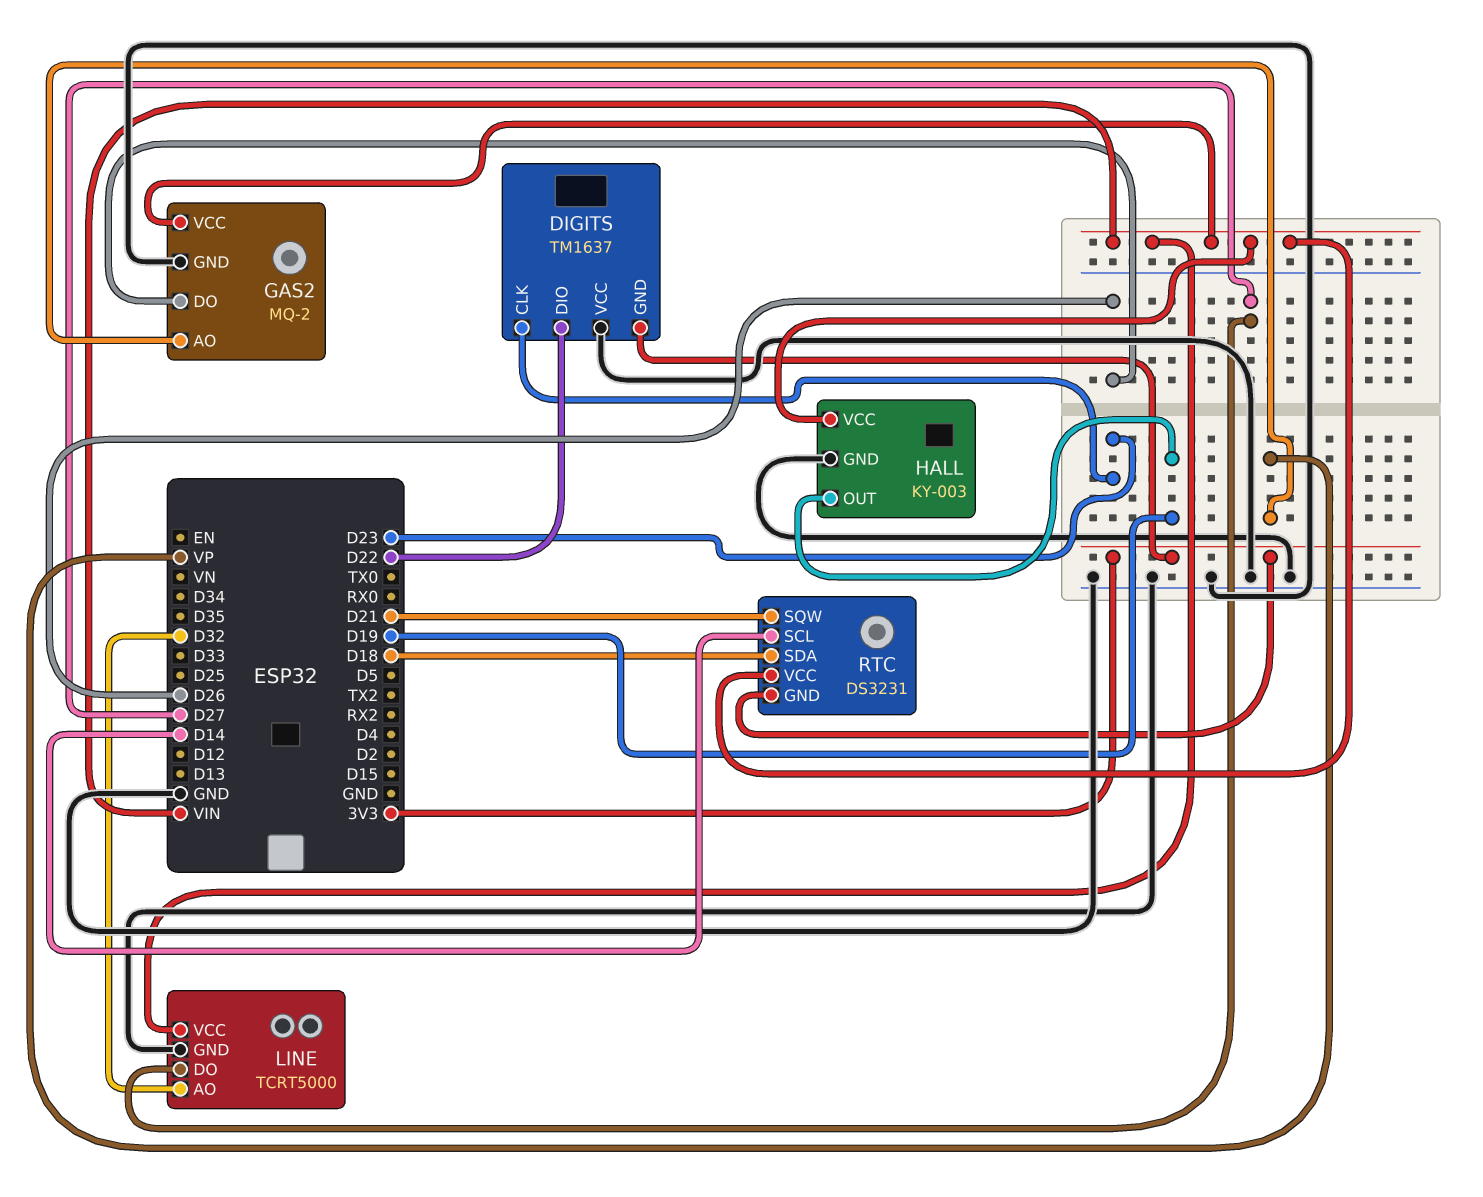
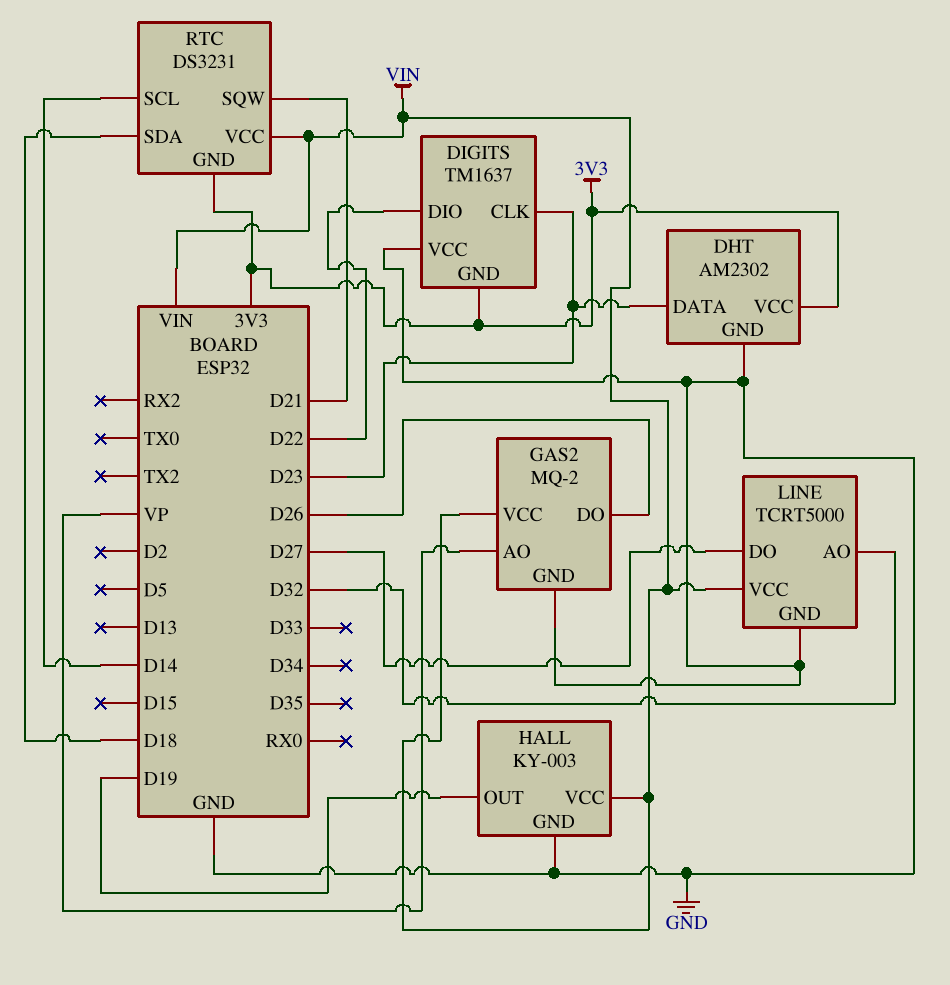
DHT: none -> AM2302
DHT pin DATA: none -> D23
DHT pin GND: none -> GND
DHT pin VCC: none -> 3V3

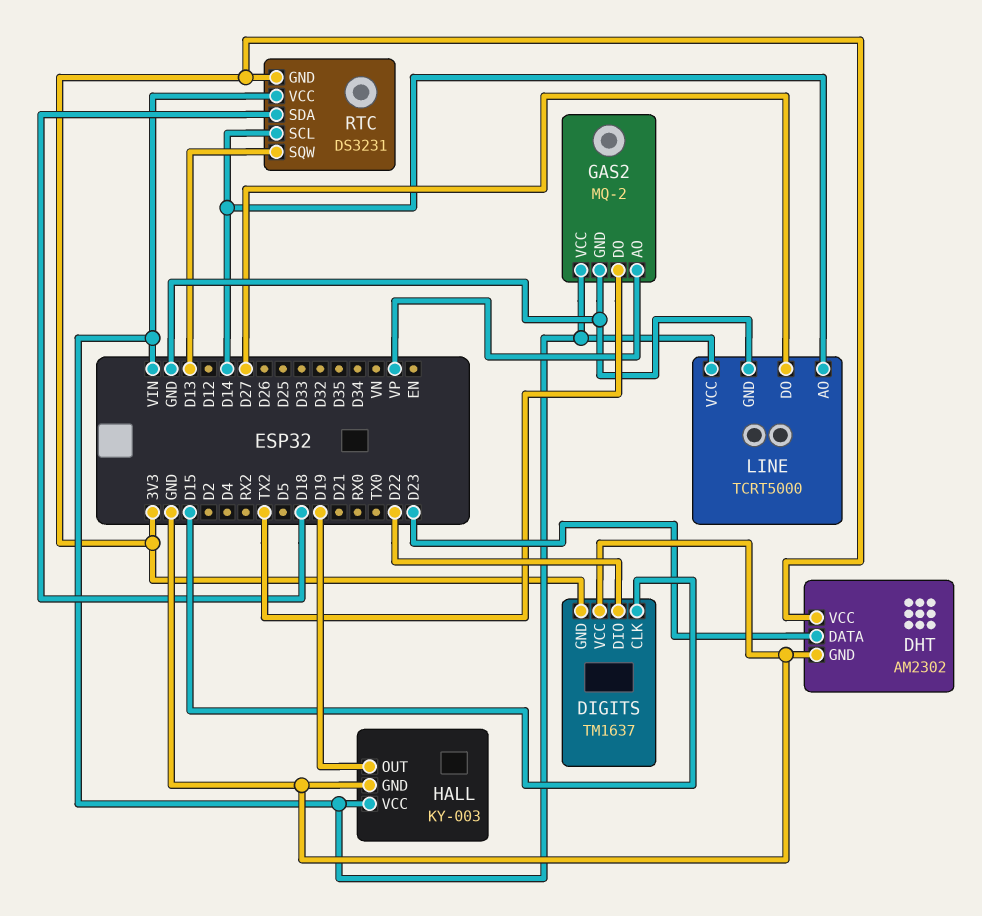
DIGITS pin CLK: D23 -> D15
GAS2 pin DO: D26 -> TX2
LINE pin AO: D32 -> D14
RTC pin SQW: D21 -> D13

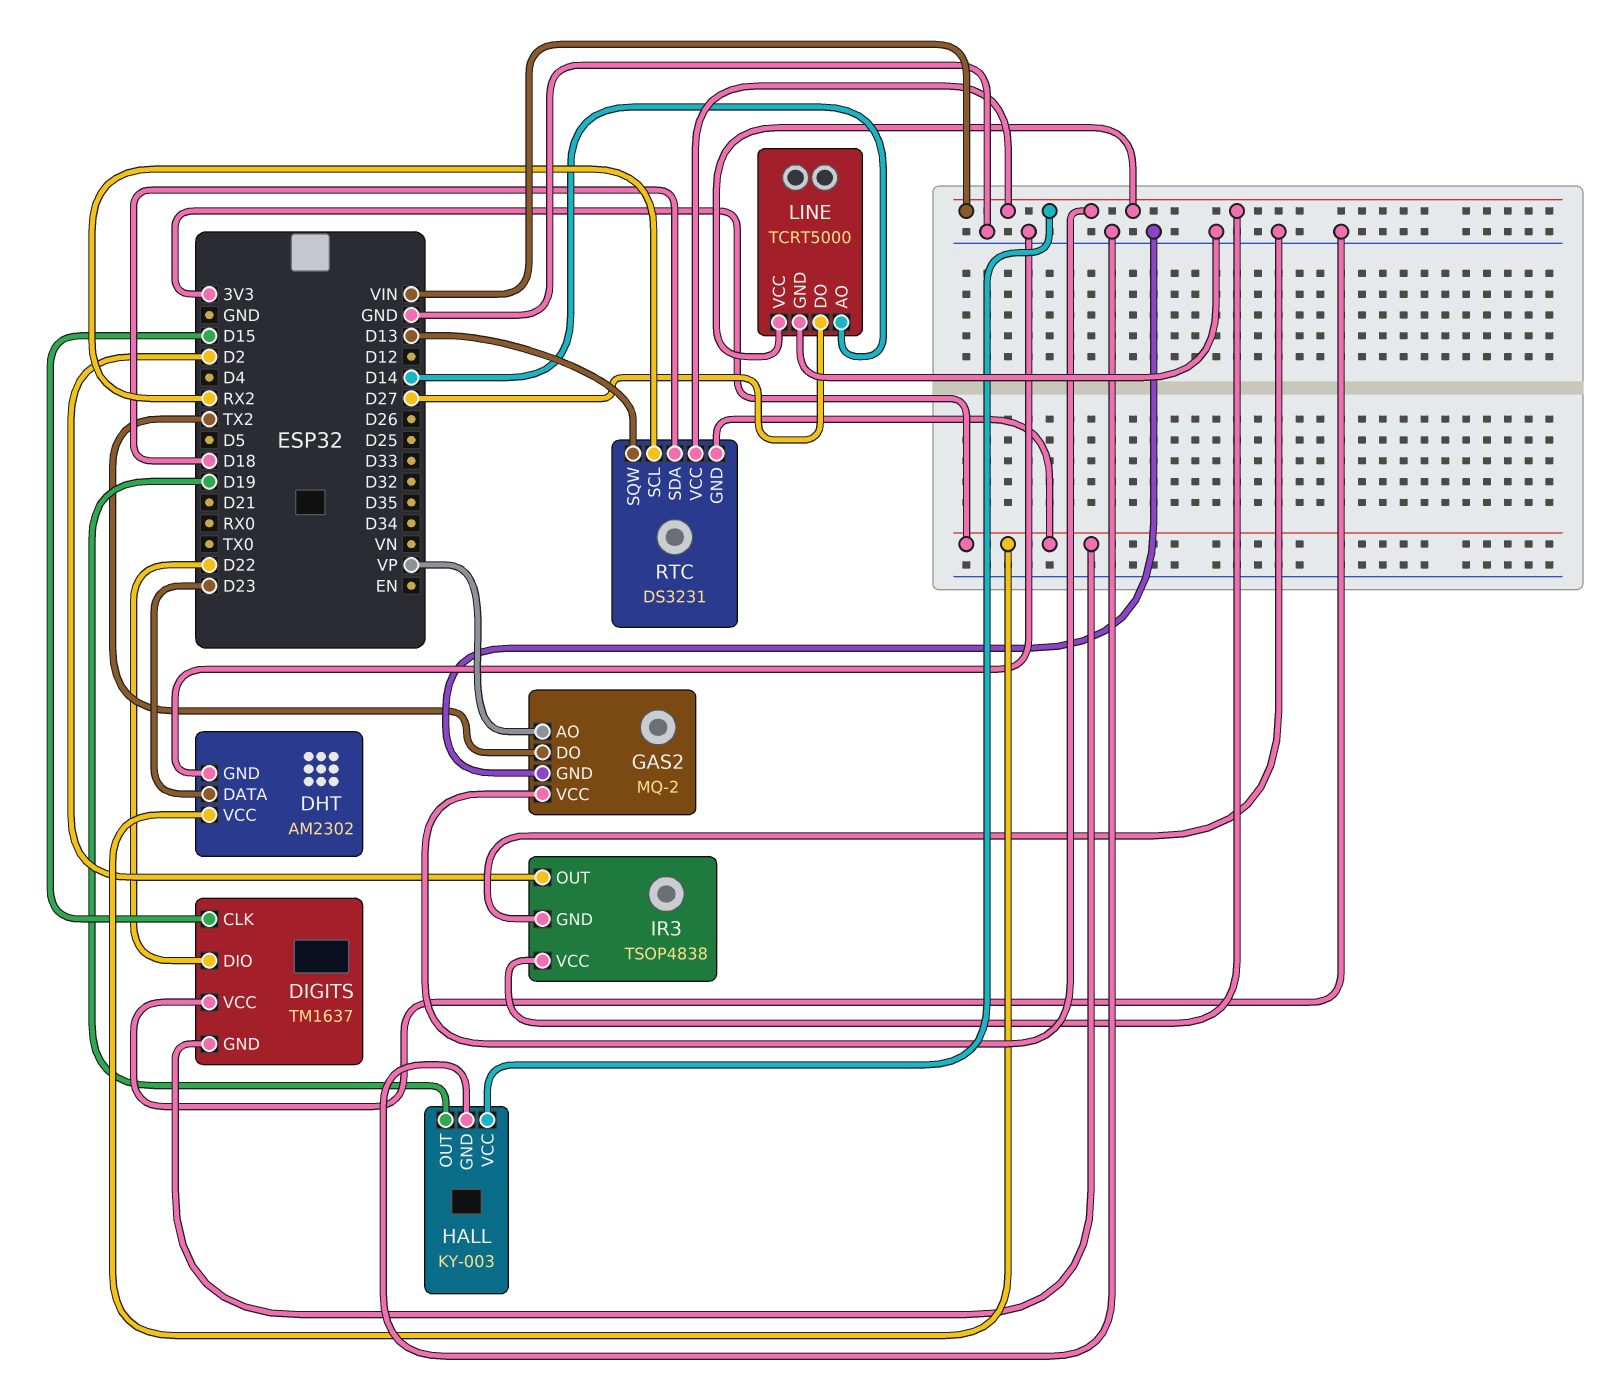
IR3: none -> TSOP4838
IR3 pin GND: none -> GND
IR3 pin OUT: none -> D2
IR3 pin VCC: none -> VIN
RTC pin SCL: D14 -> RX2

